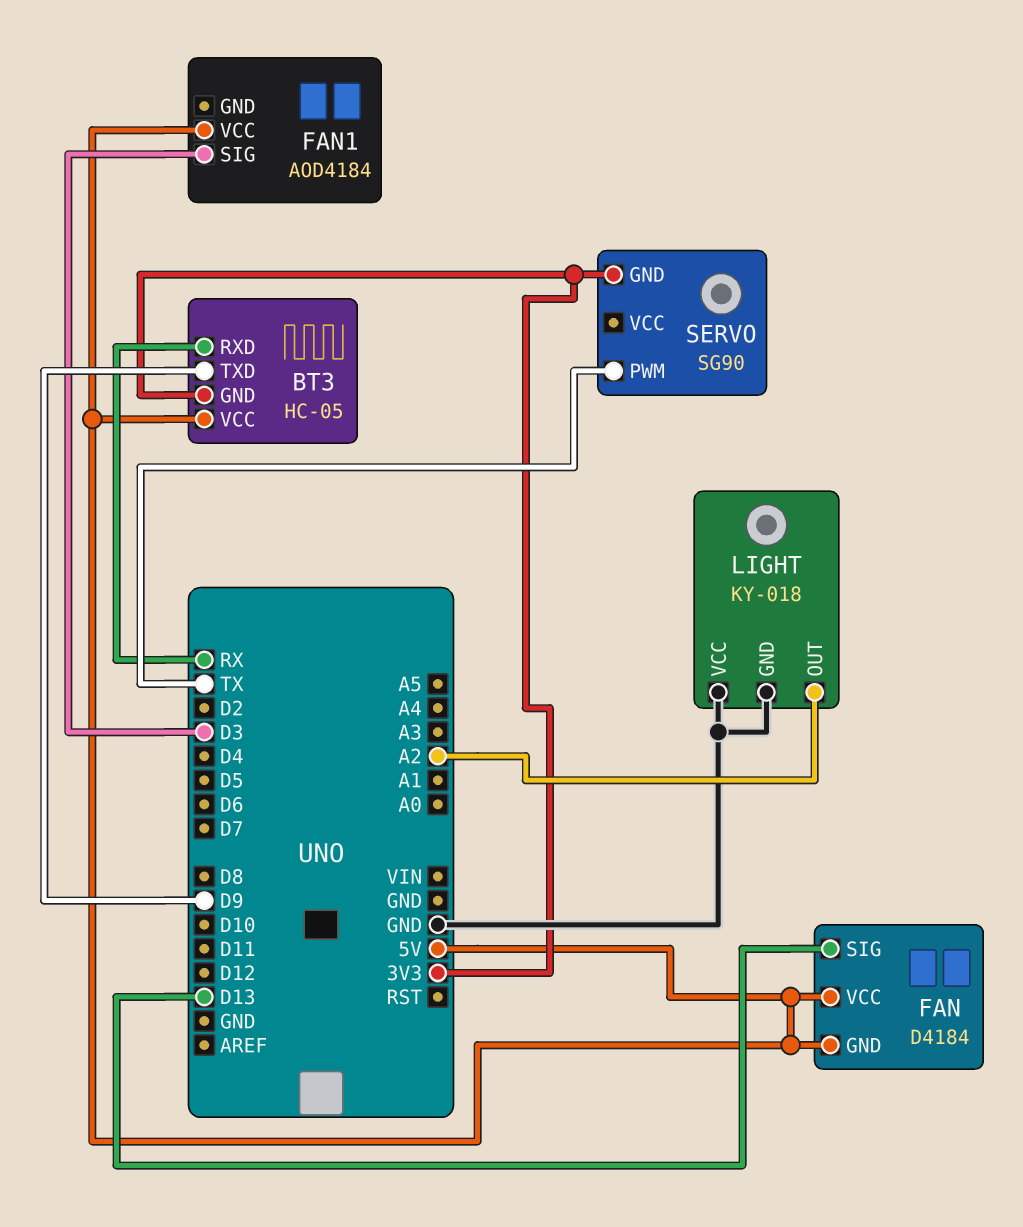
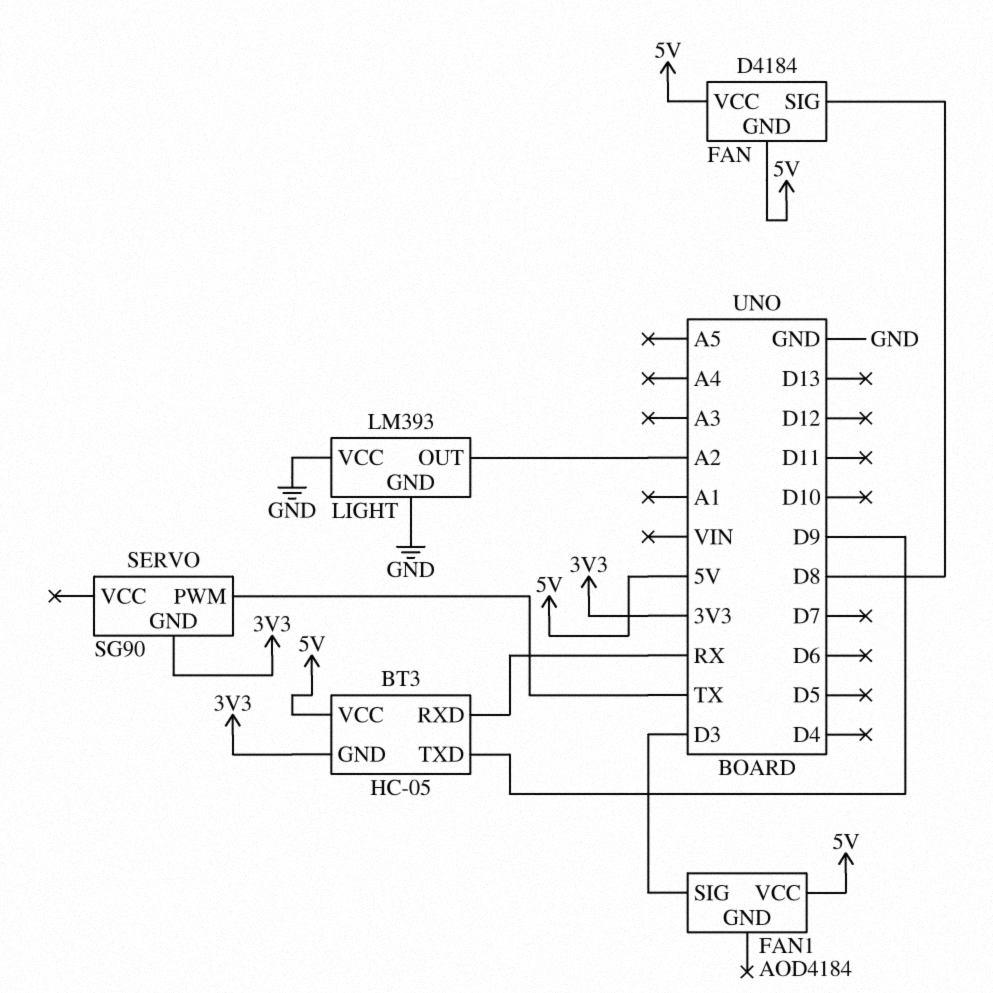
FAN pin SIG: D13 -> D8
LIGHT: KY-018 -> LM393

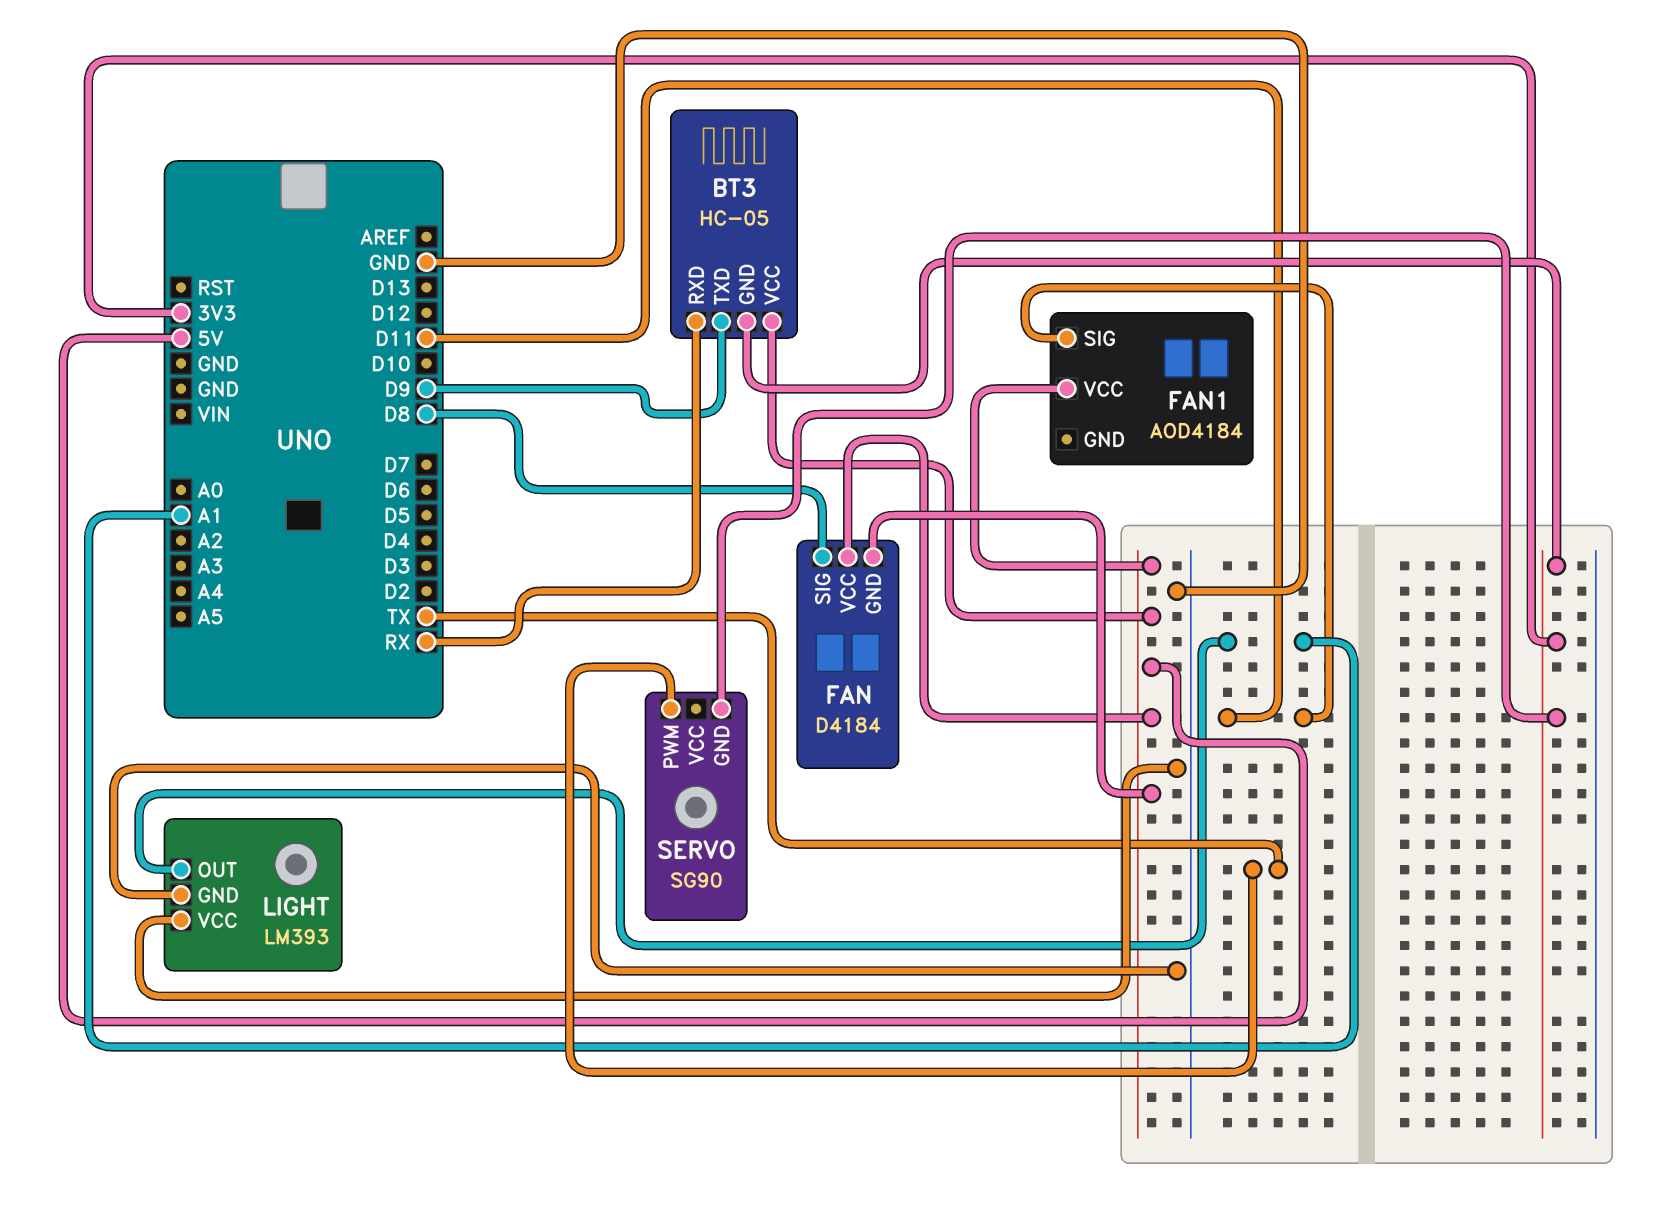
FAN1 pin SIG: D3 -> D11
LIGHT pin OUT: A2 -> A1

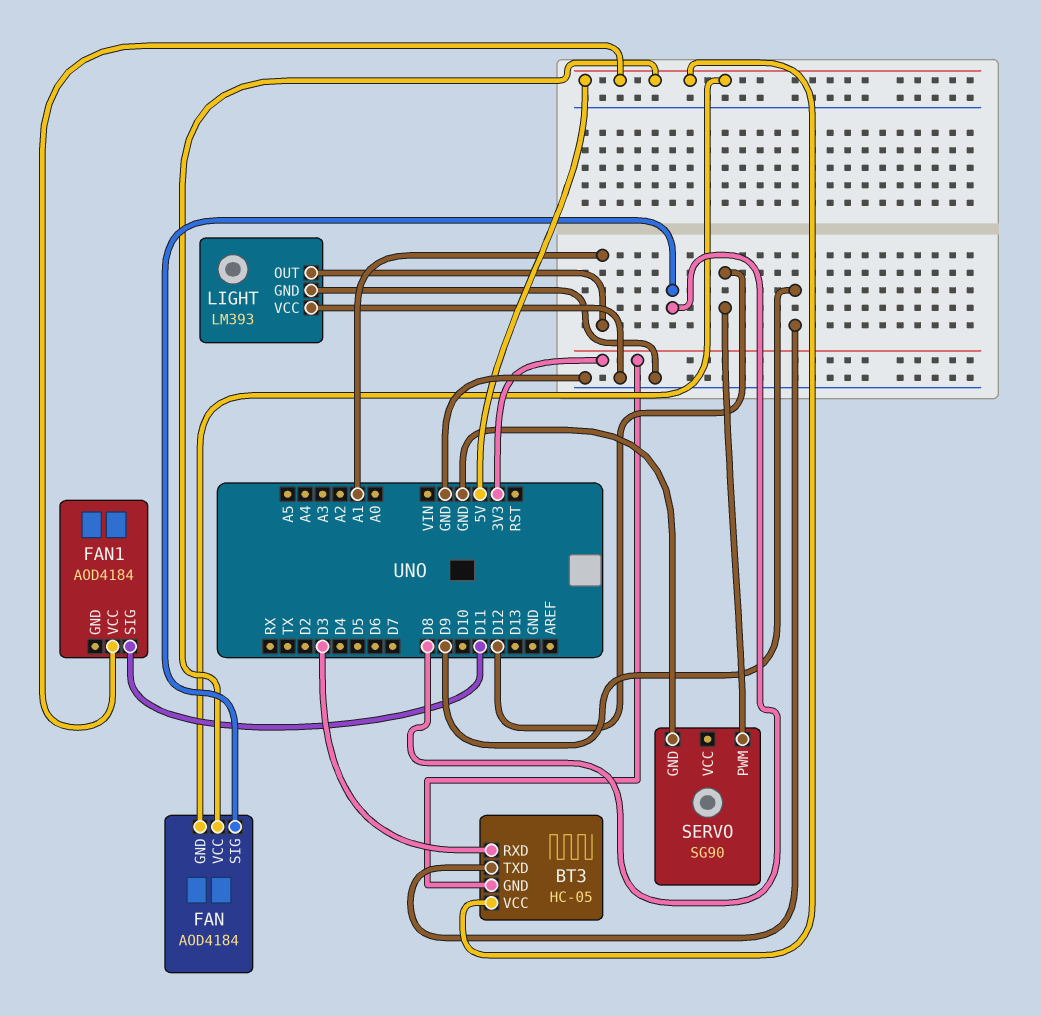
BT3 pin RXD: RX -> D3
FAN: D4184 -> AOD4184
SERVO pin GND: 3V3 -> GND
SERVO pin PWM: TX -> D12

